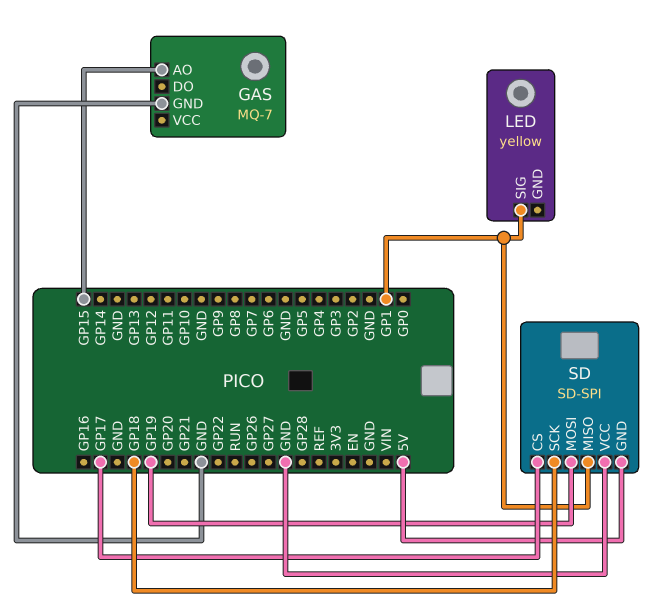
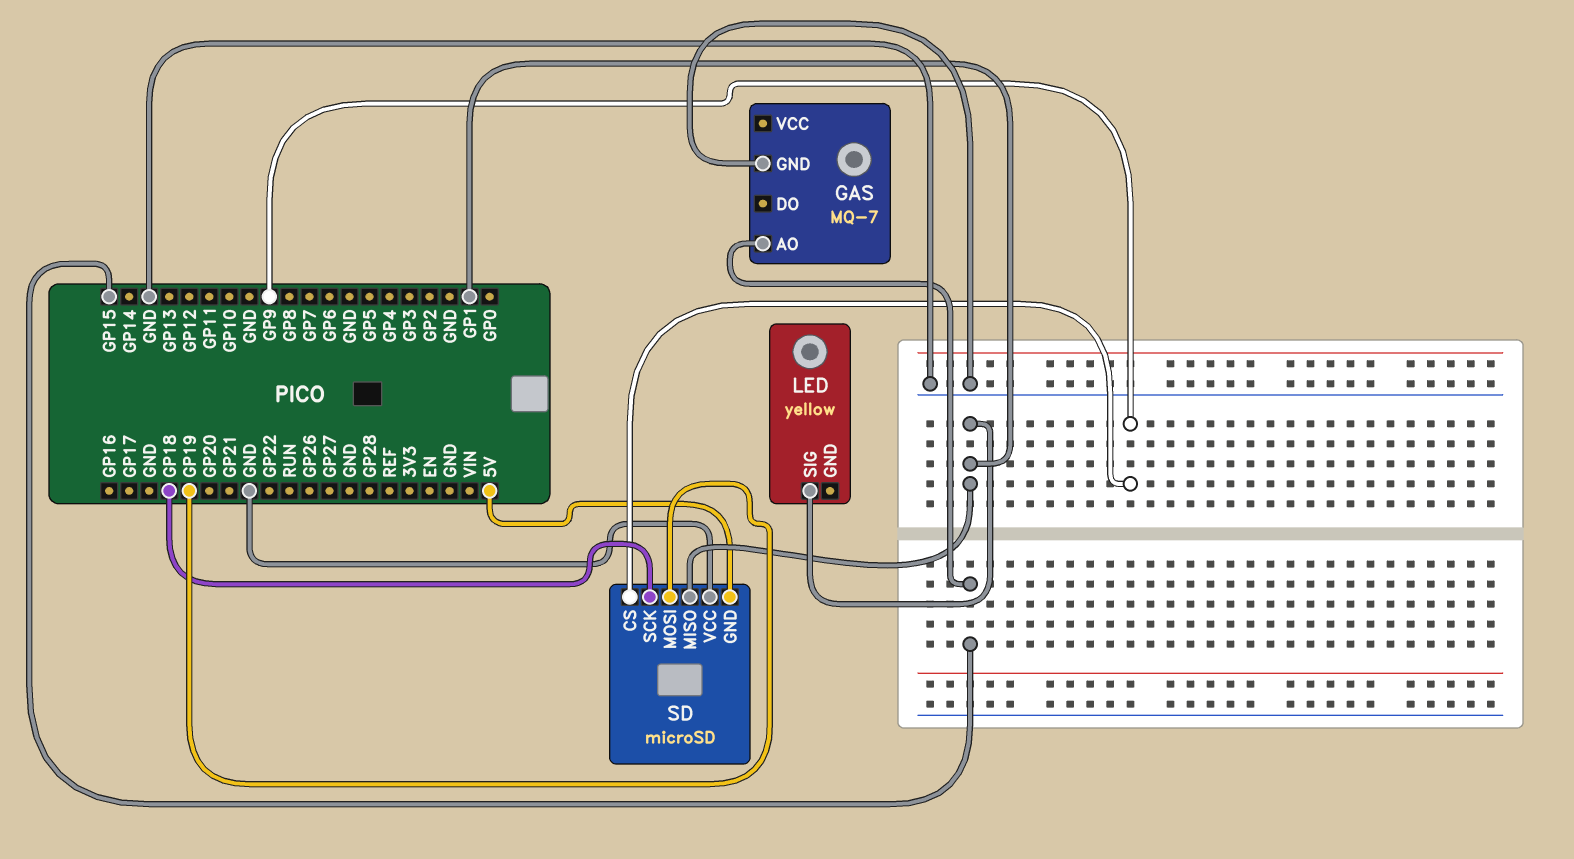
SD: SD-SPI -> microSD
SD pin CS: GP17 -> GP9

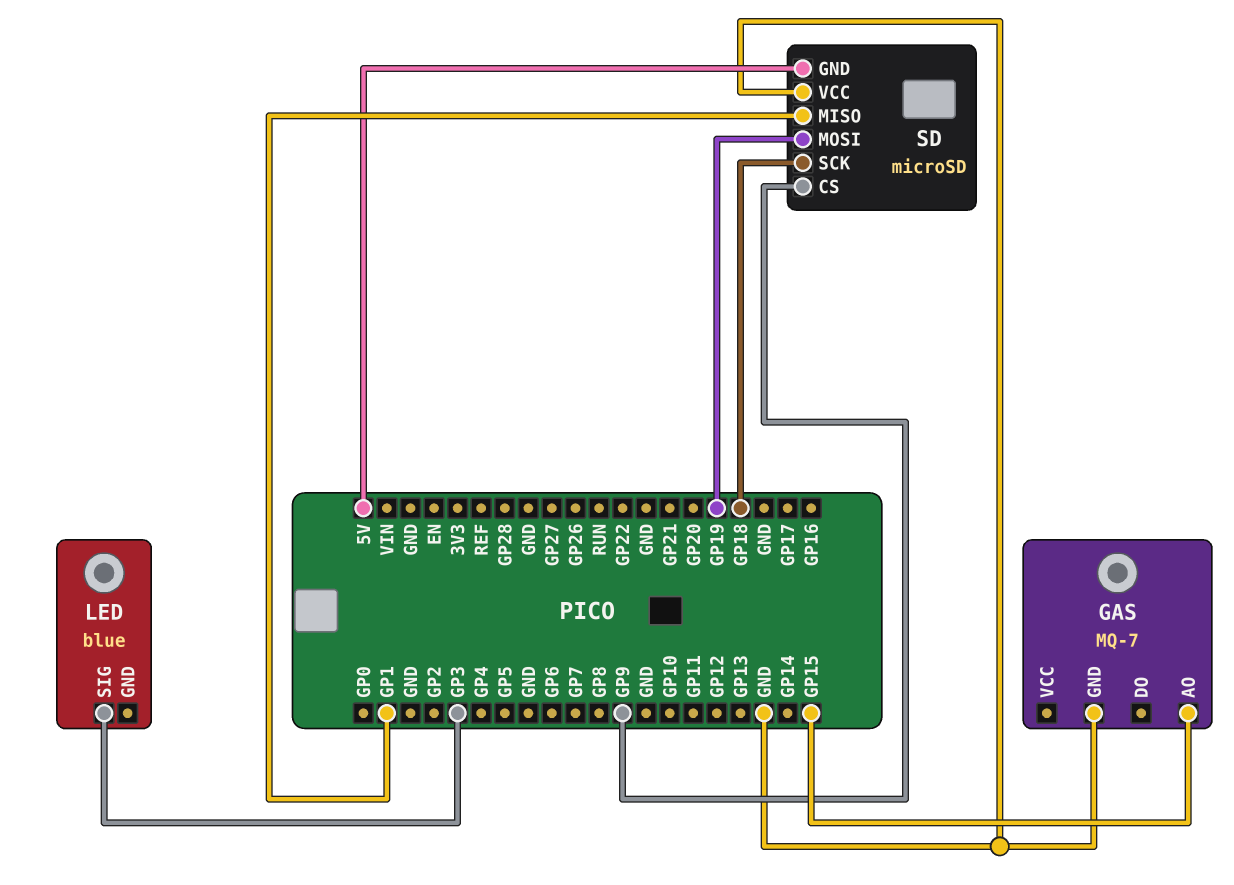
LED: yellow -> blue
LED pin SIG: GP1 -> GP3

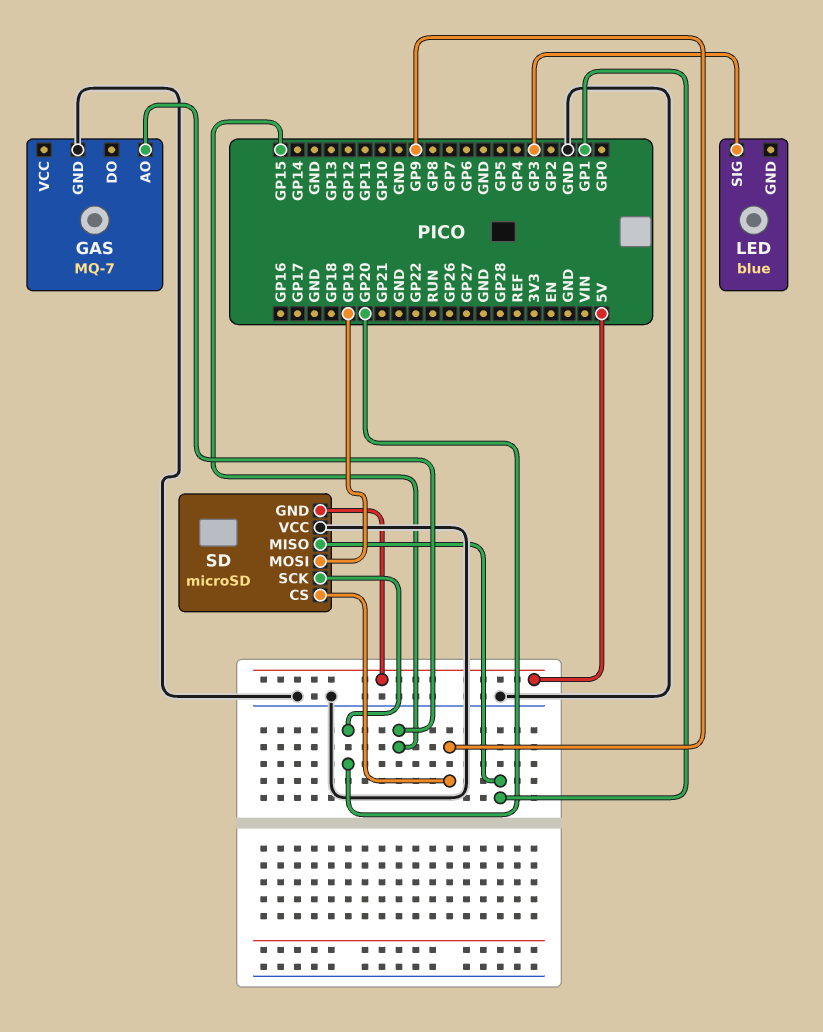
SD pin SCK: GP18 -> GP20

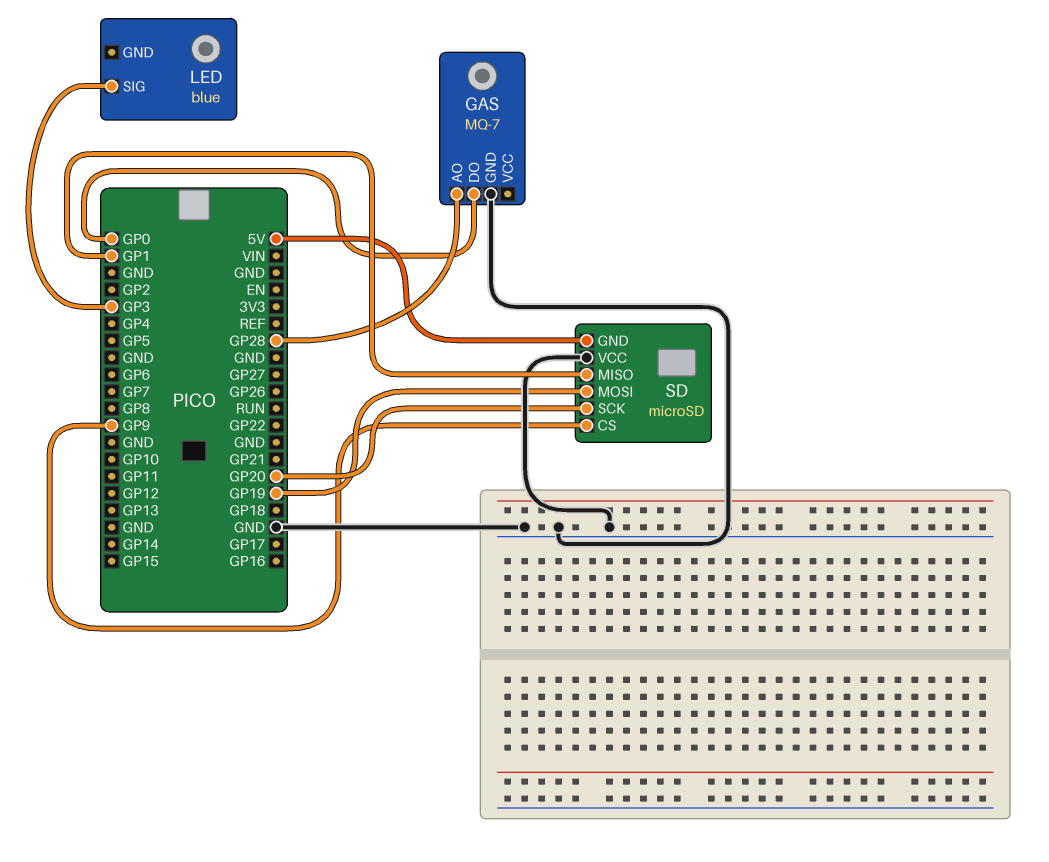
GAS pin AO: GP15 -> GP28
GAS pin DO: none -> GP0

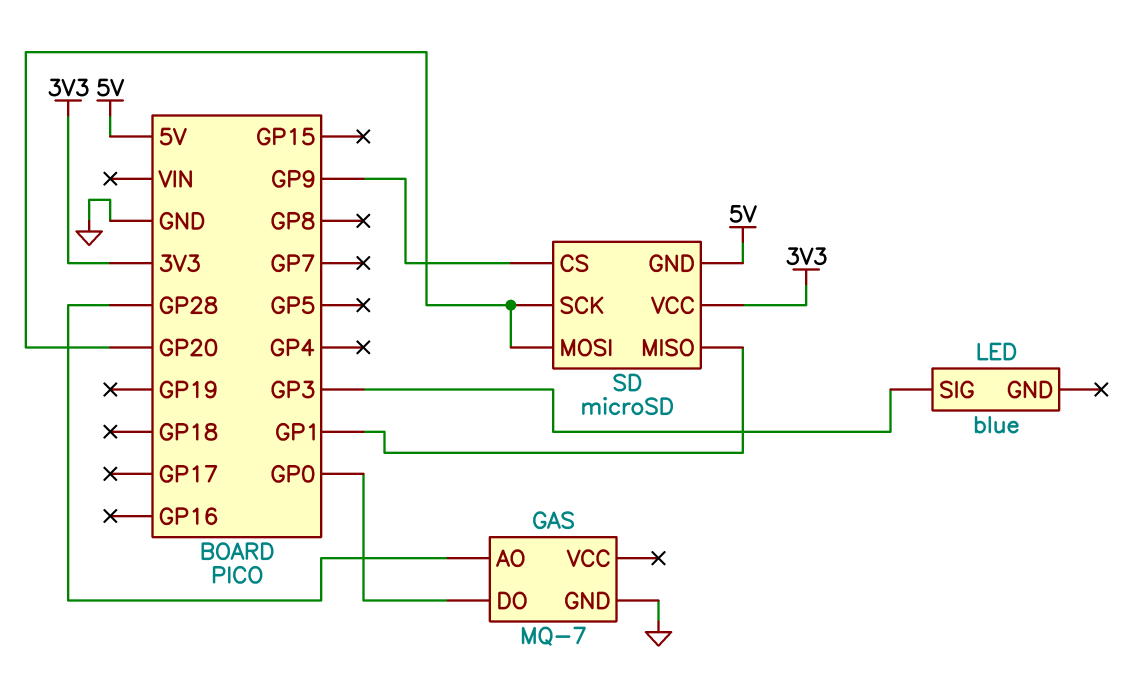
SD pin MOSI: GP19 -> GP20
SD pin VCC: GND -> 3V3

